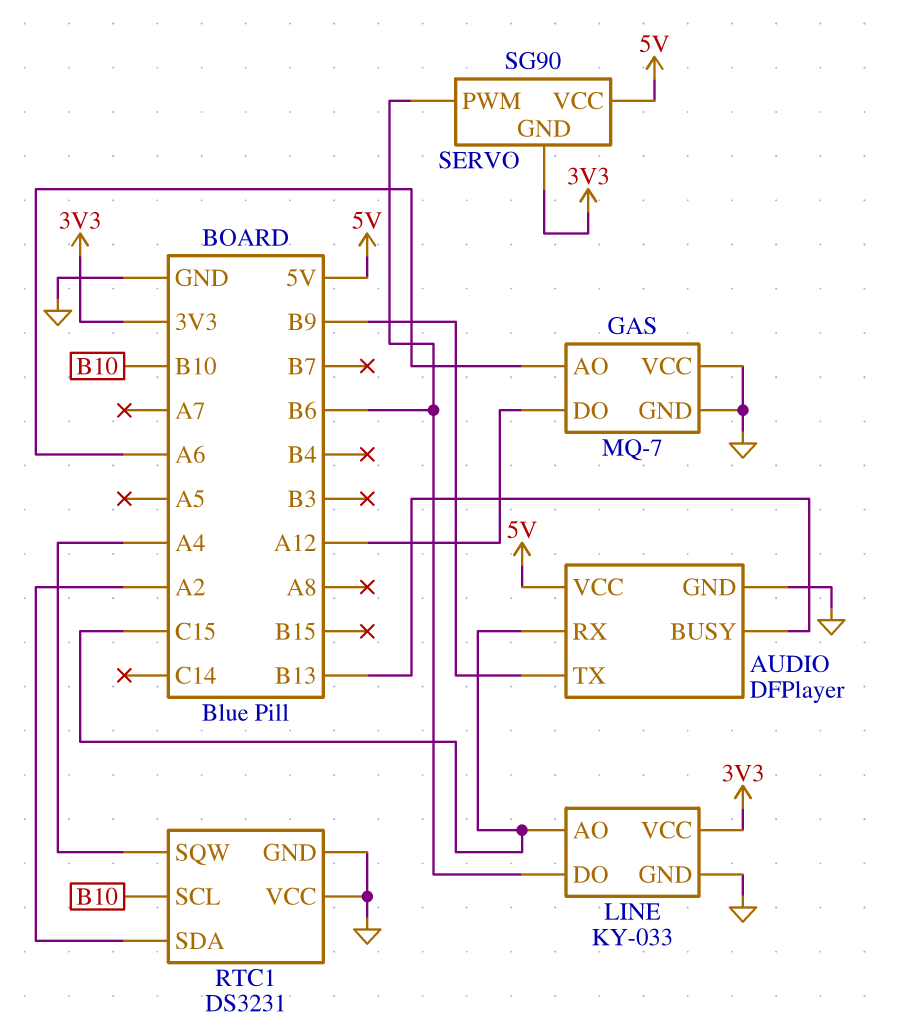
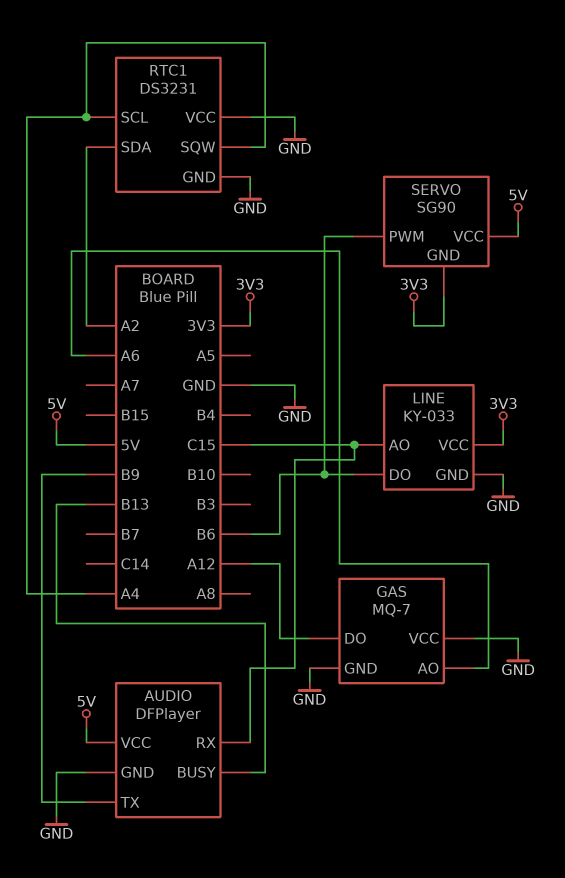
RTC1 pin SCL: B10 -> A4

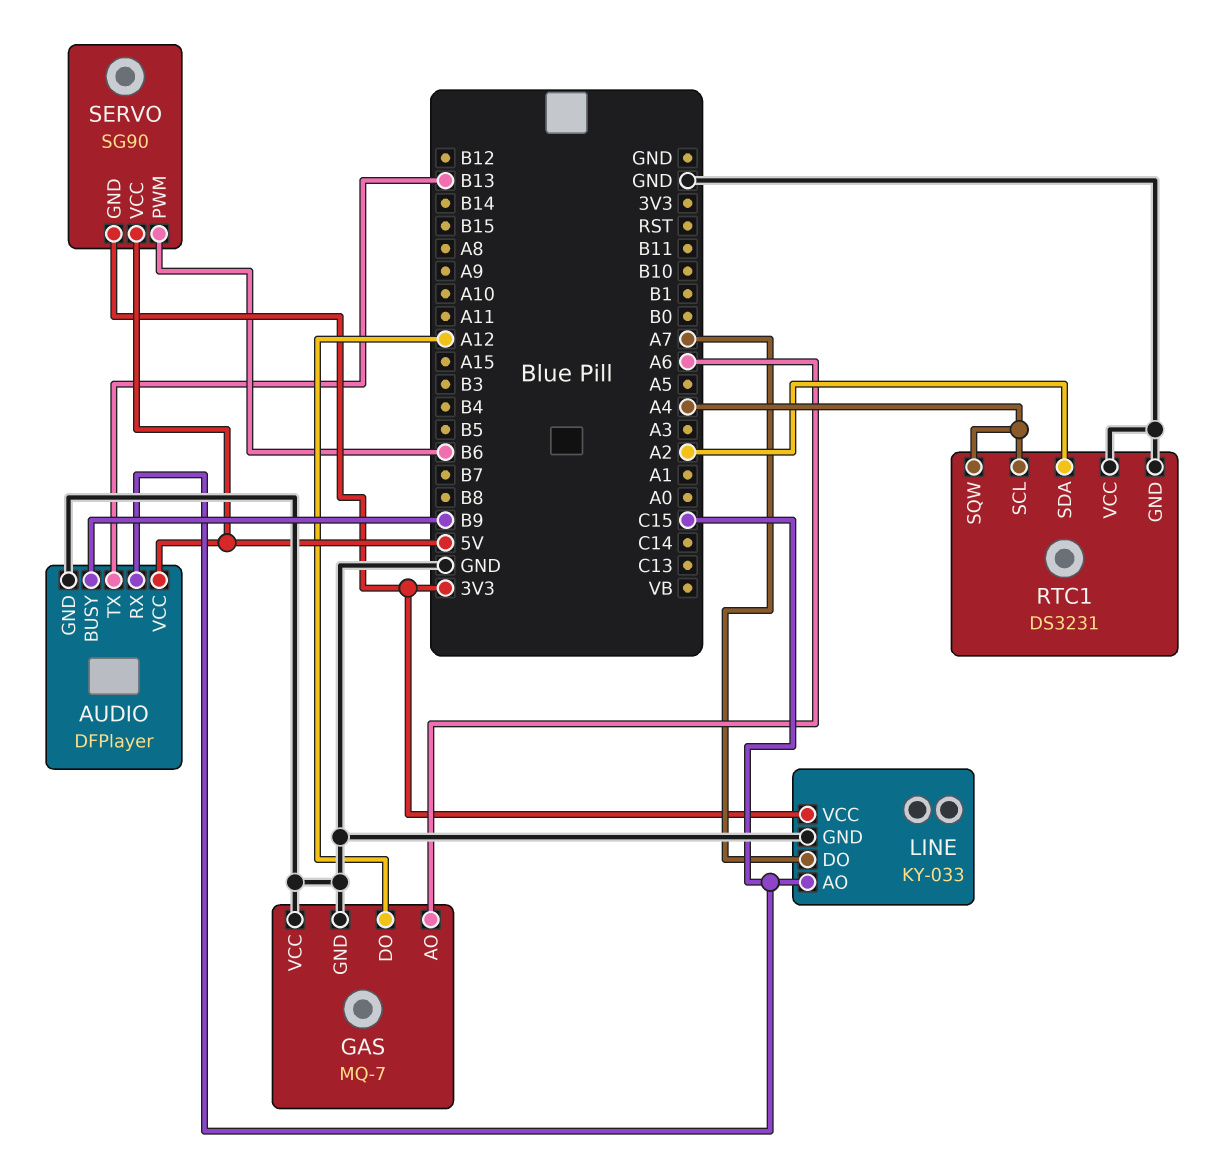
AUDIO pin BUSY: B13 -> B9
AUDIO pin TX: B9 -> B13
LINE pin DO: B6 -> A7

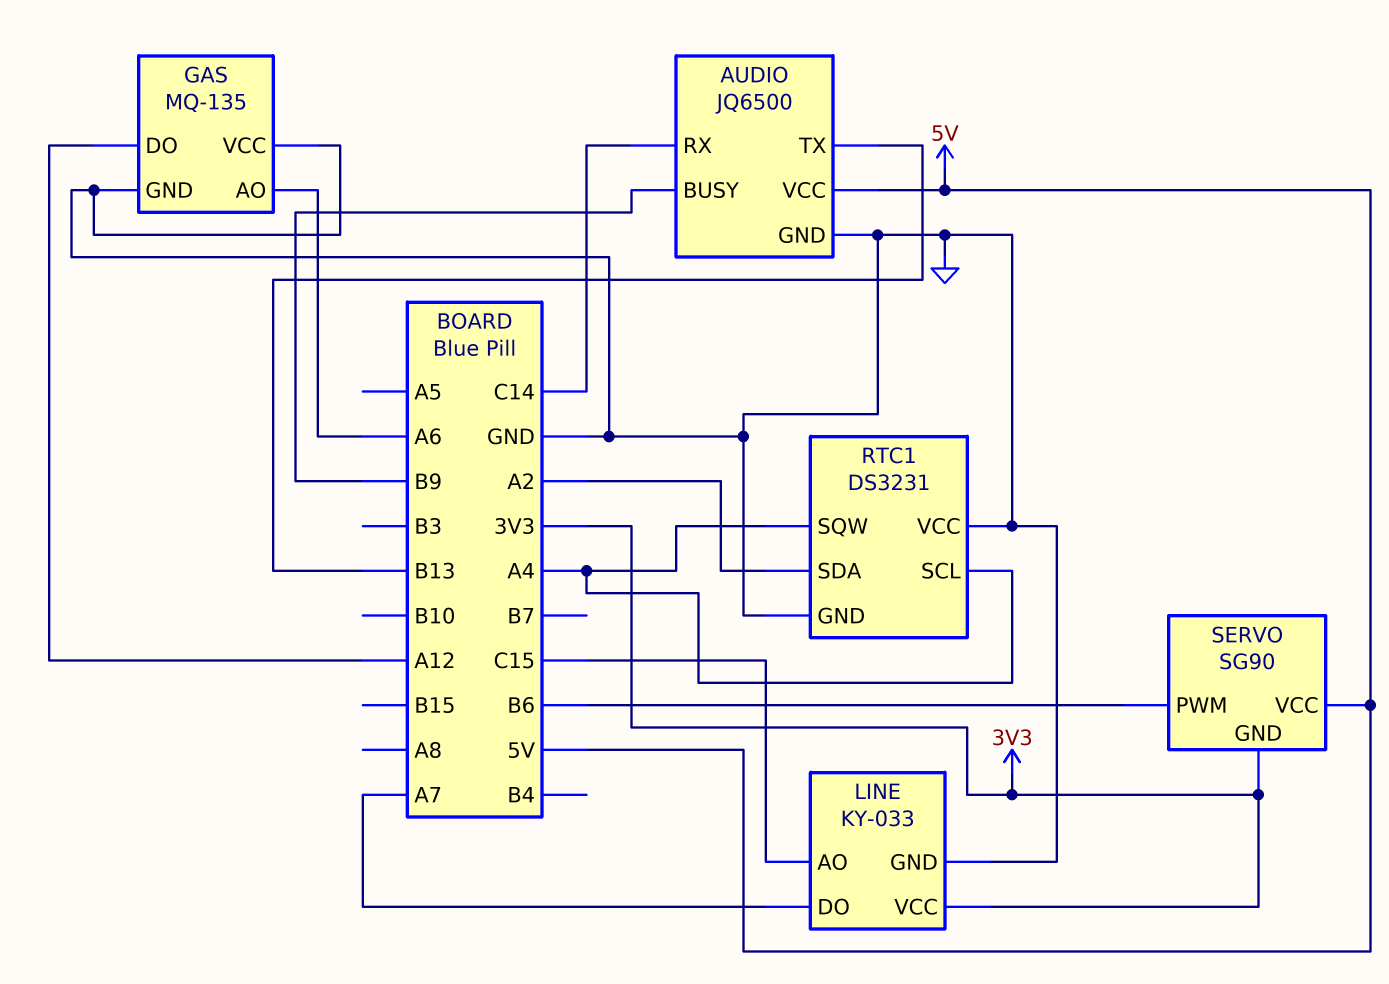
AUDIO: DFPlayer -> JQ6500
AUDIO pin RX: C15 -> C14
GAS: MQ-7 -> MQ-135

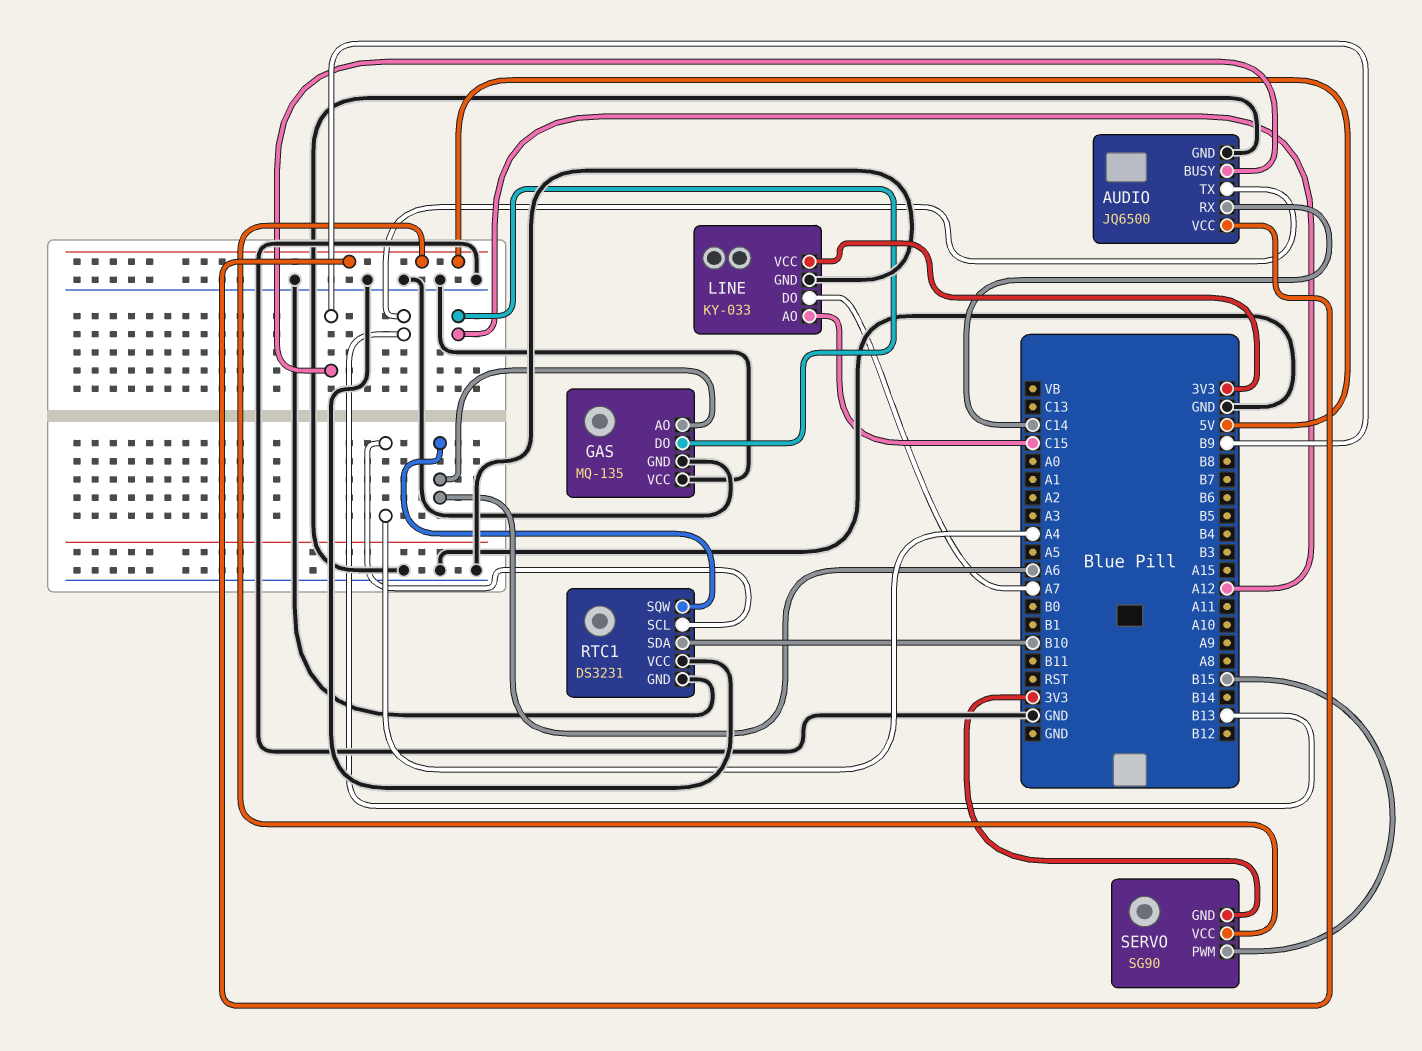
RTC1 pin SDA: A2 -> B10
RTC1 pin SQW: A4 -> A6
SERVO pin PWM: B6 -> B15

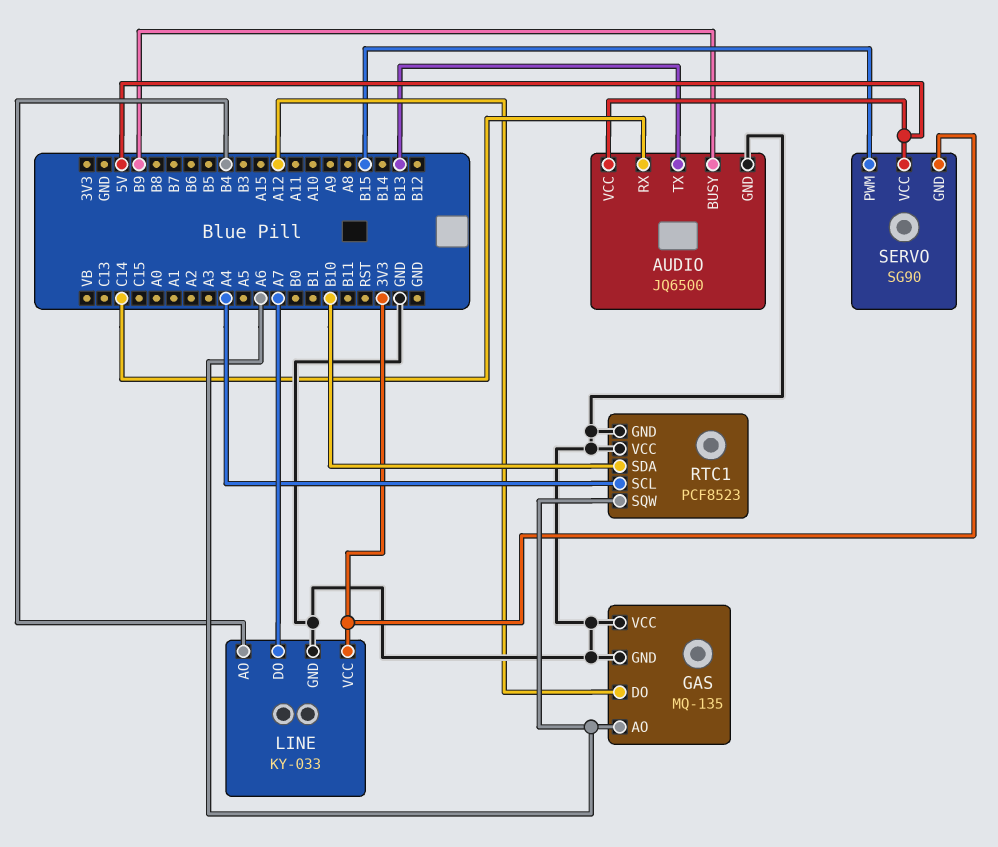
LINE pin AO: C15 -> B4
RTC1: DS3231 -> PCF8523

